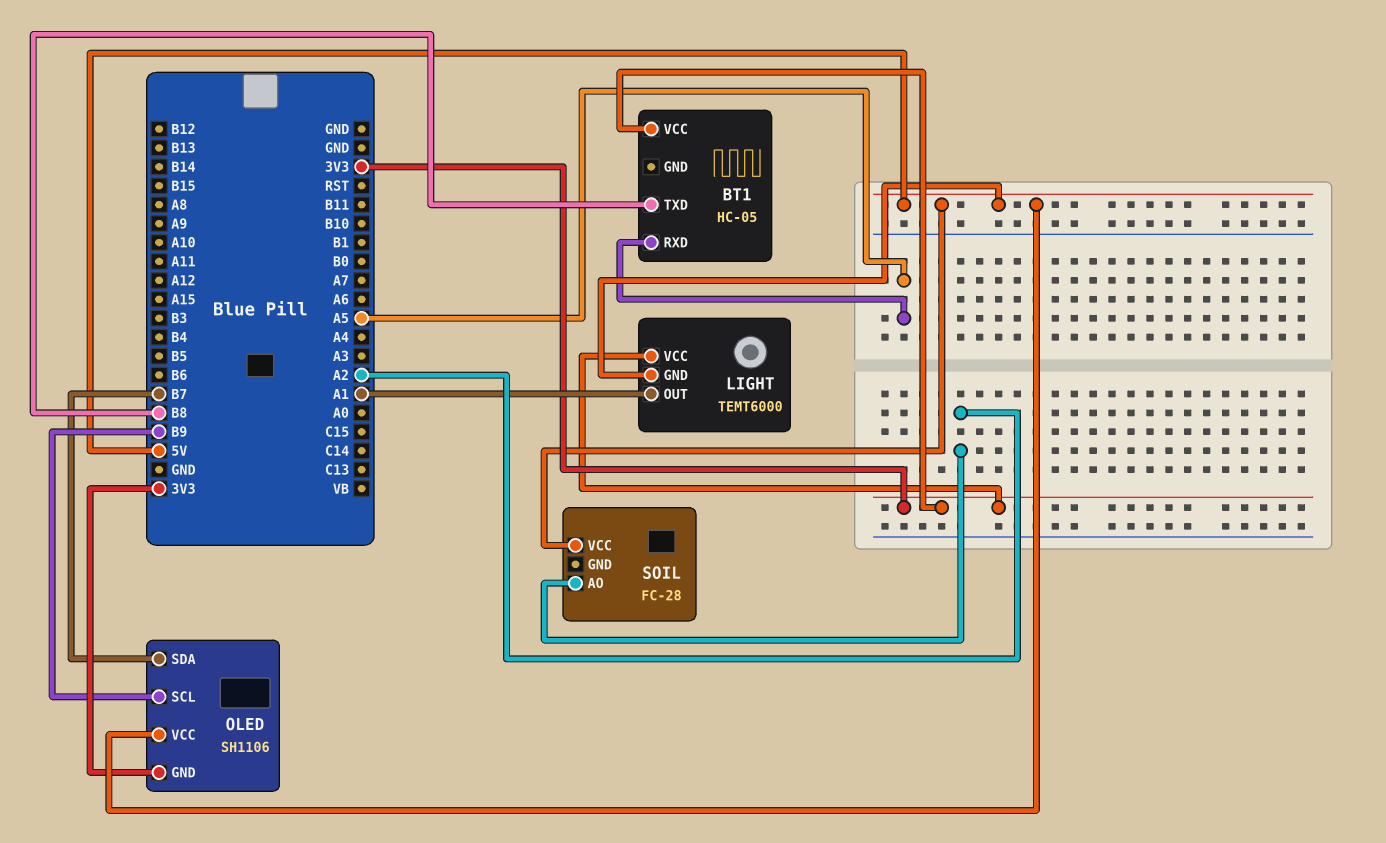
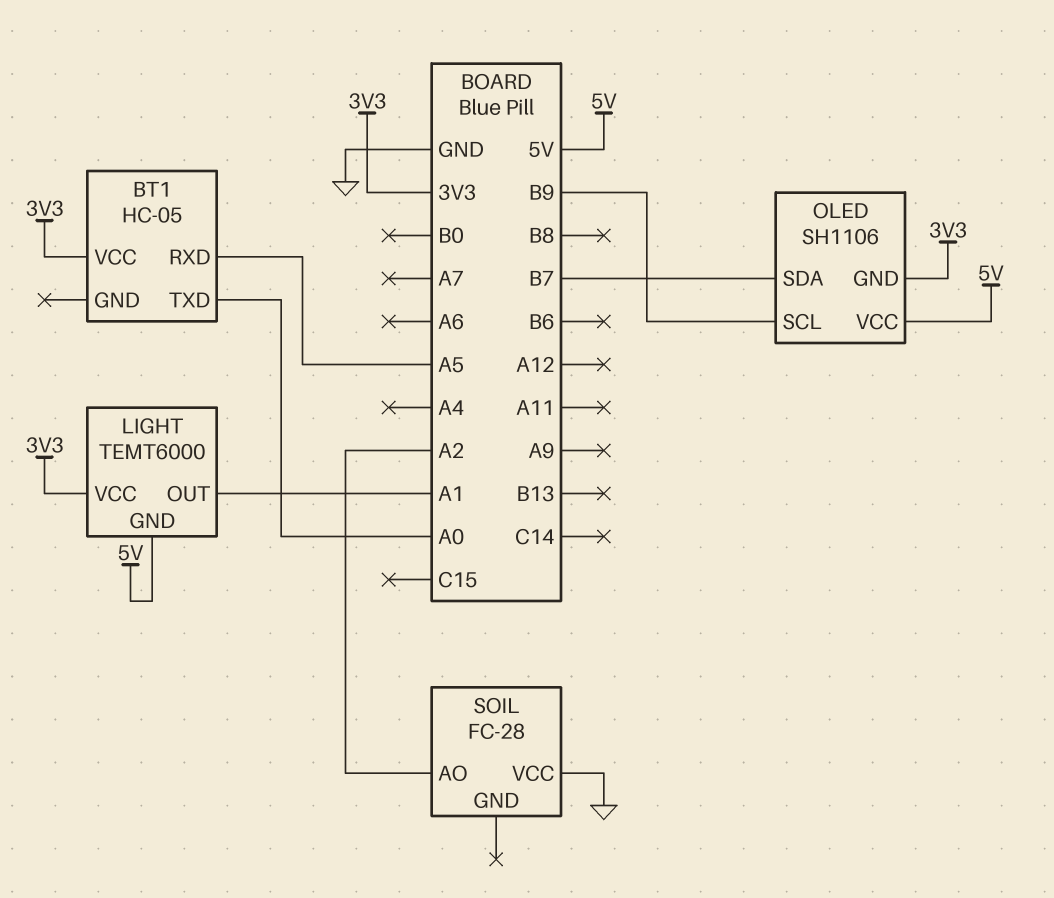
BT1 pin TXD: B8 -> A0
SOIL pin VCC: 5V -> GND

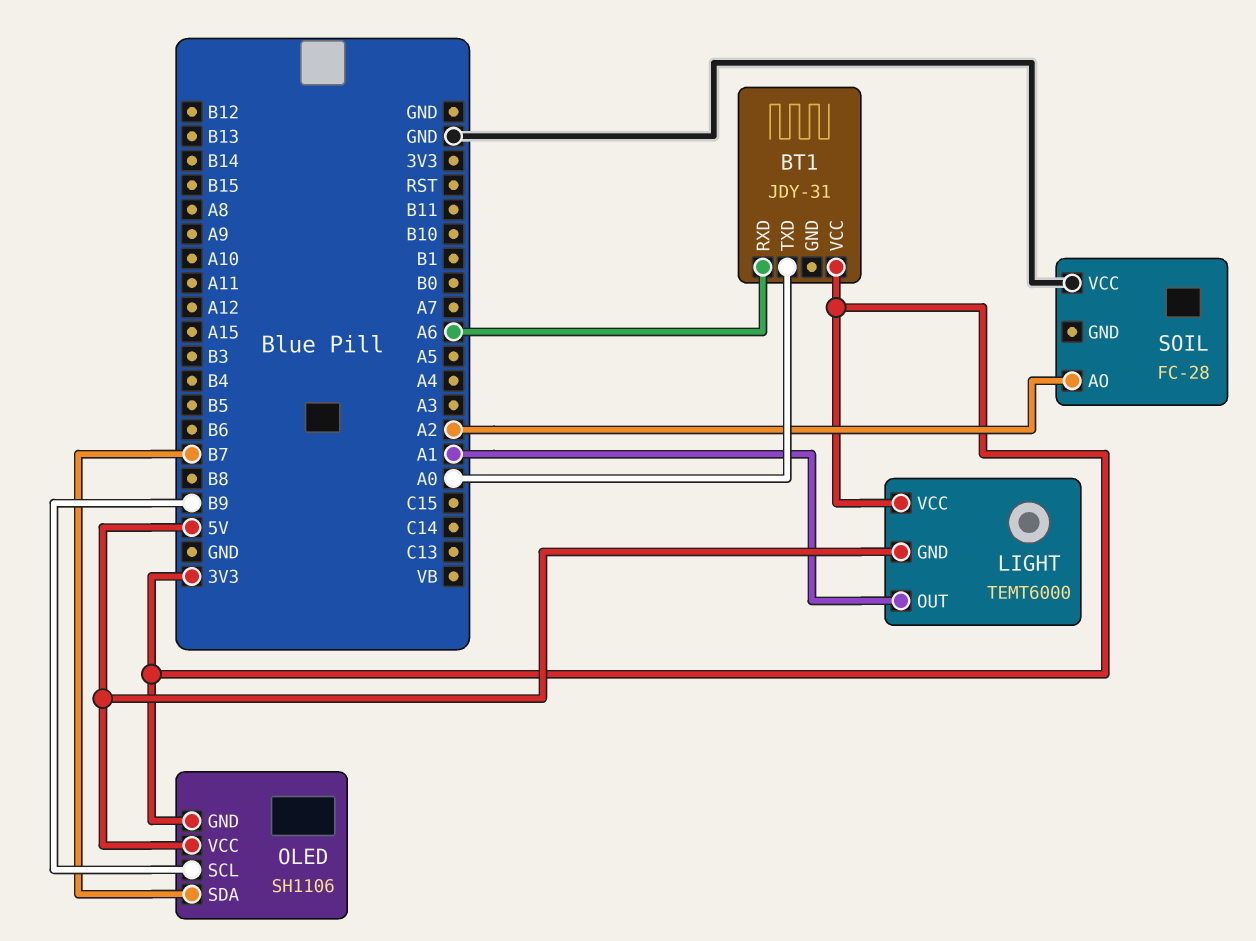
BT1: HC-05 -> JDY-31
BT1 pin RXD: A5 -> A6

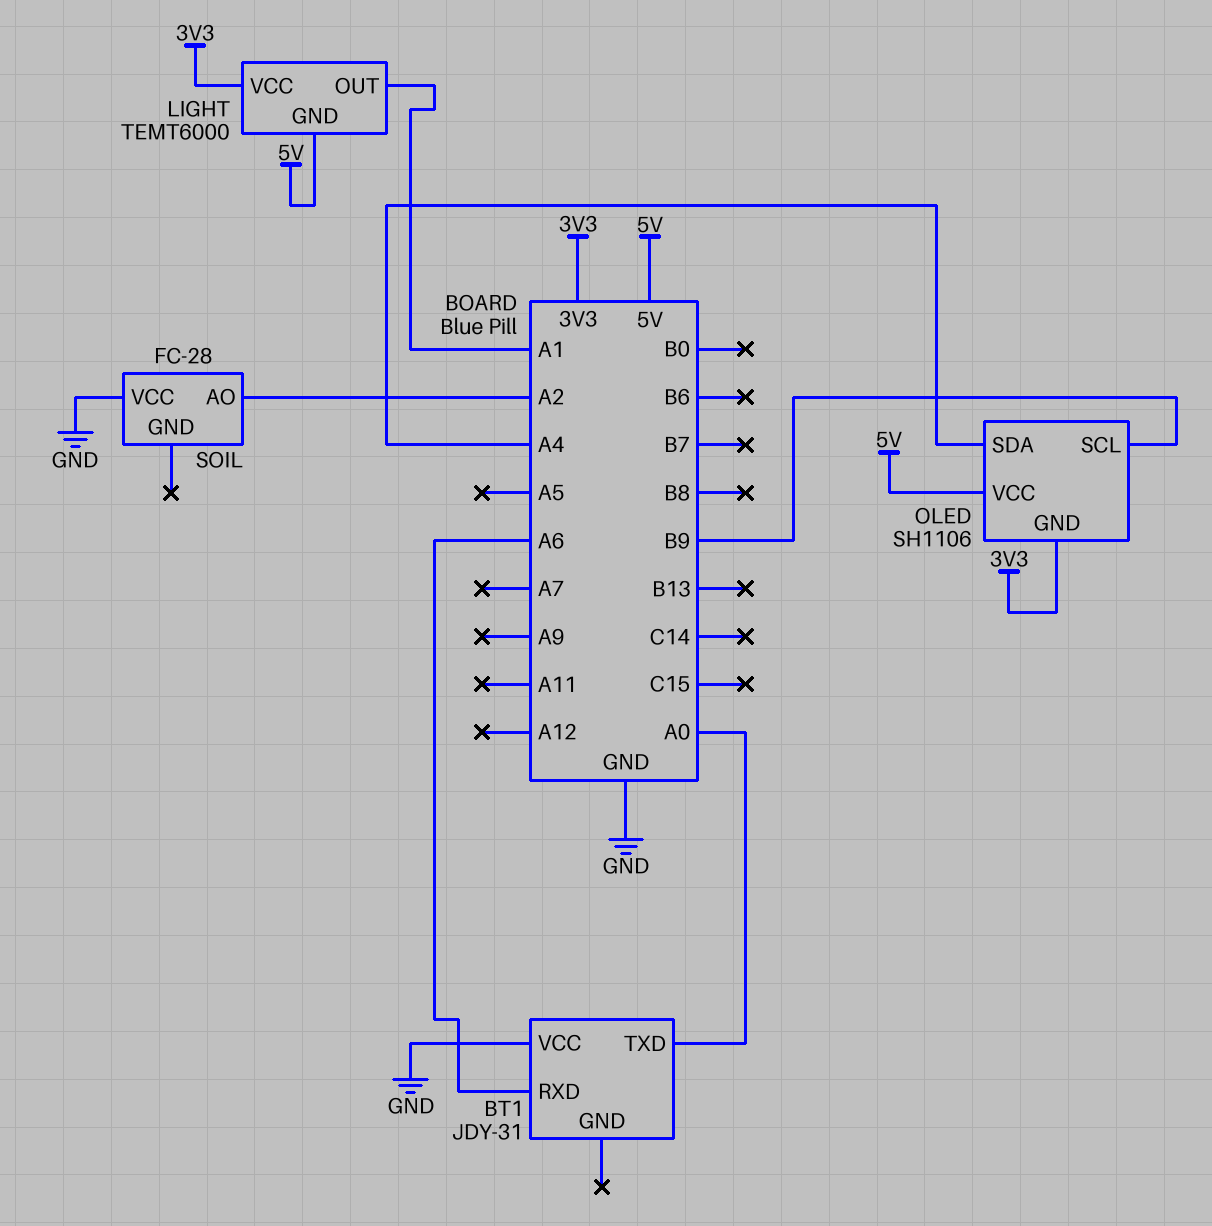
BT1 pin VCC: 3V3 -> GND
OLED pin SDA: B7 -> A4

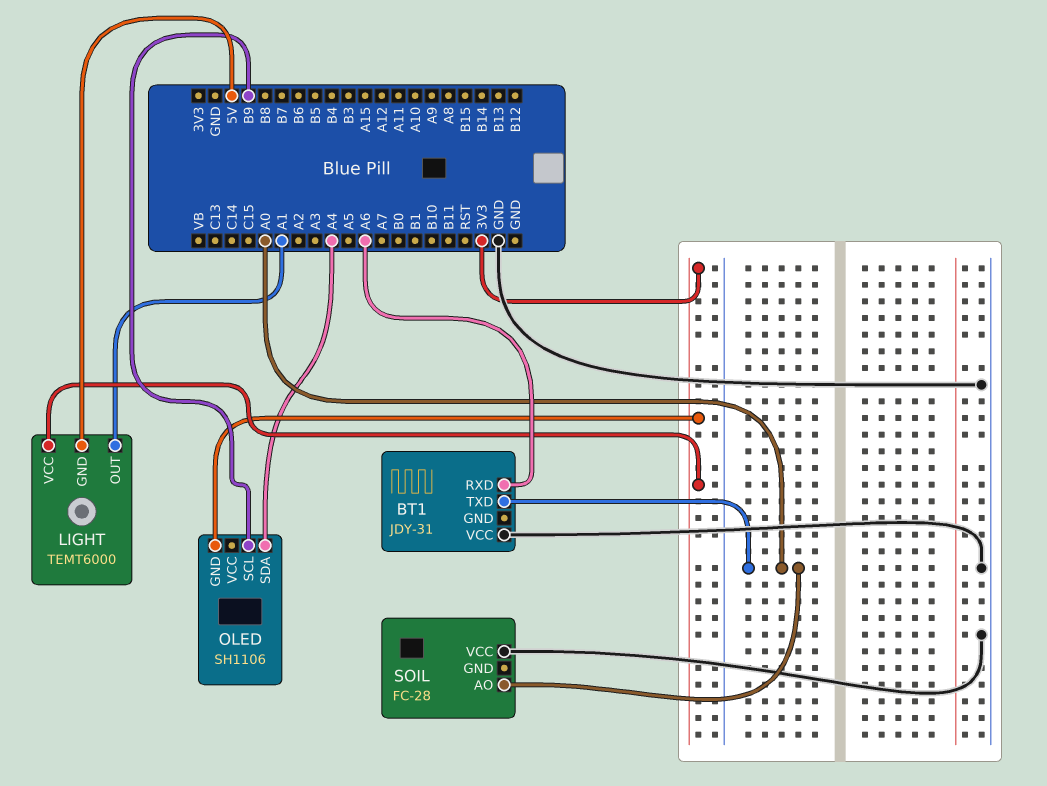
OLED pin VCC: 5V -> none
SOIL pin AO: A2 -> A0

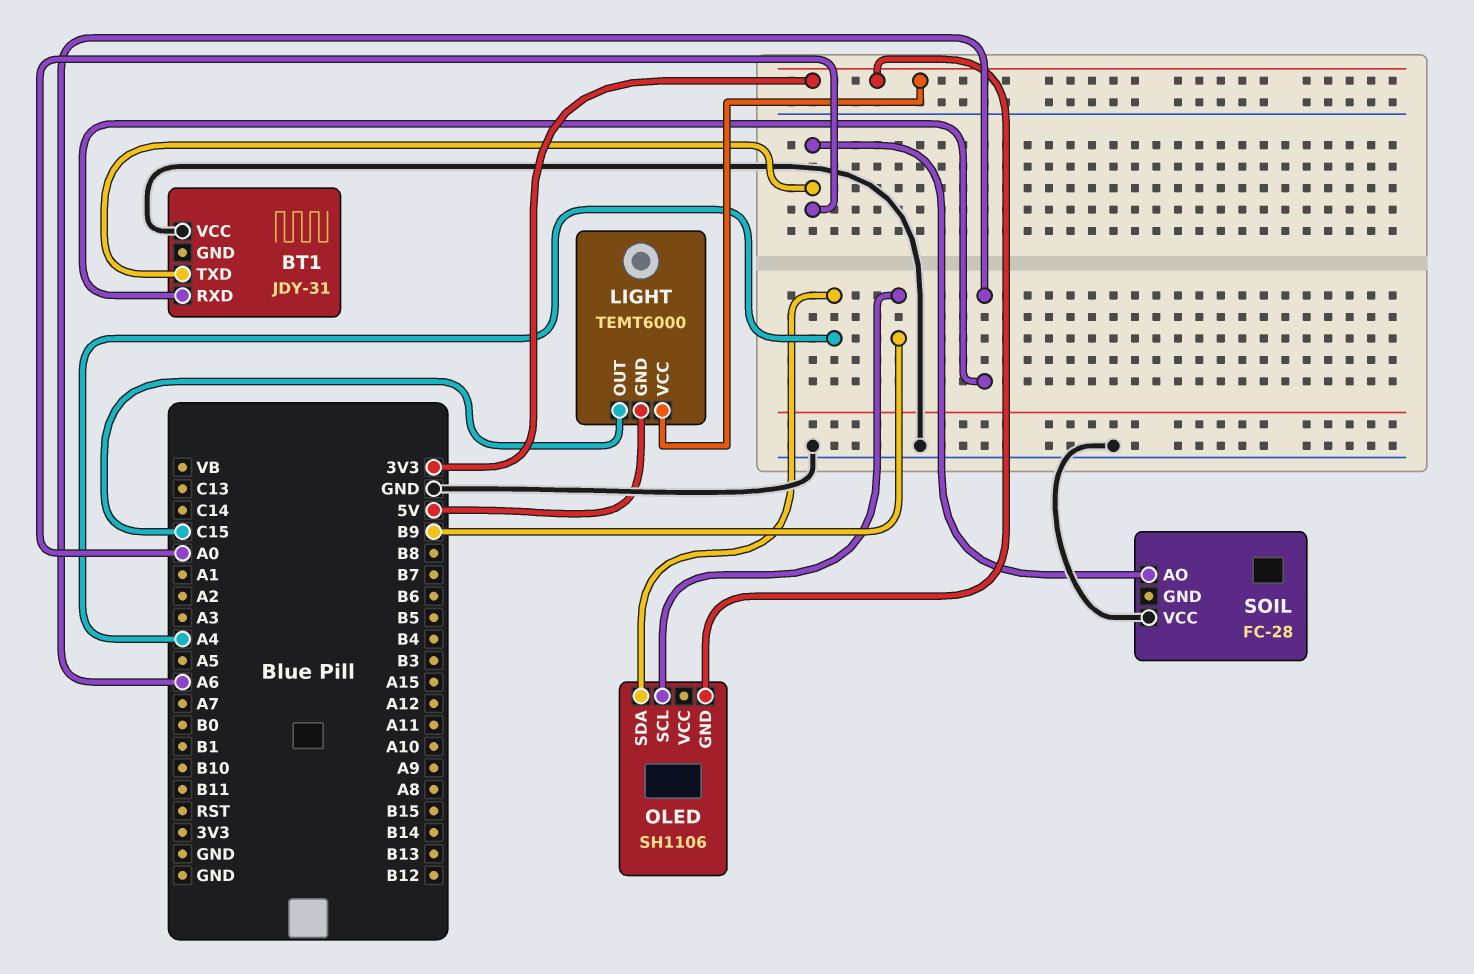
LIGHT pin OUT: A1 -> C15

